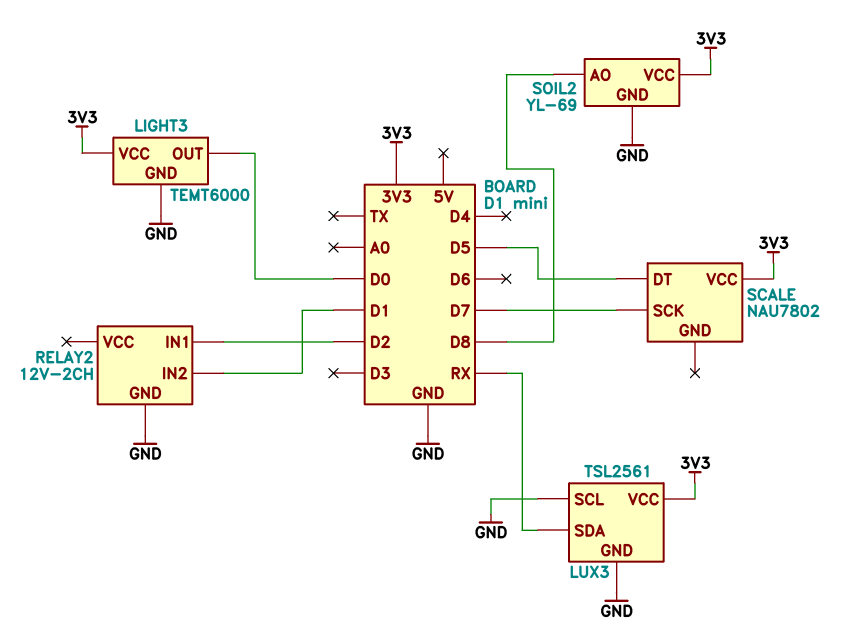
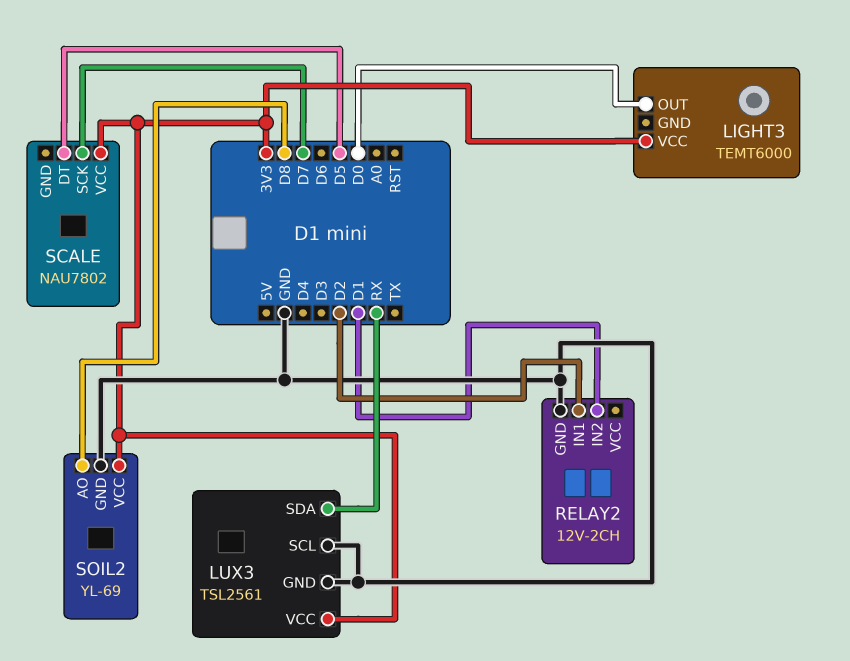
LIGHT3 pin GND: GND -> none

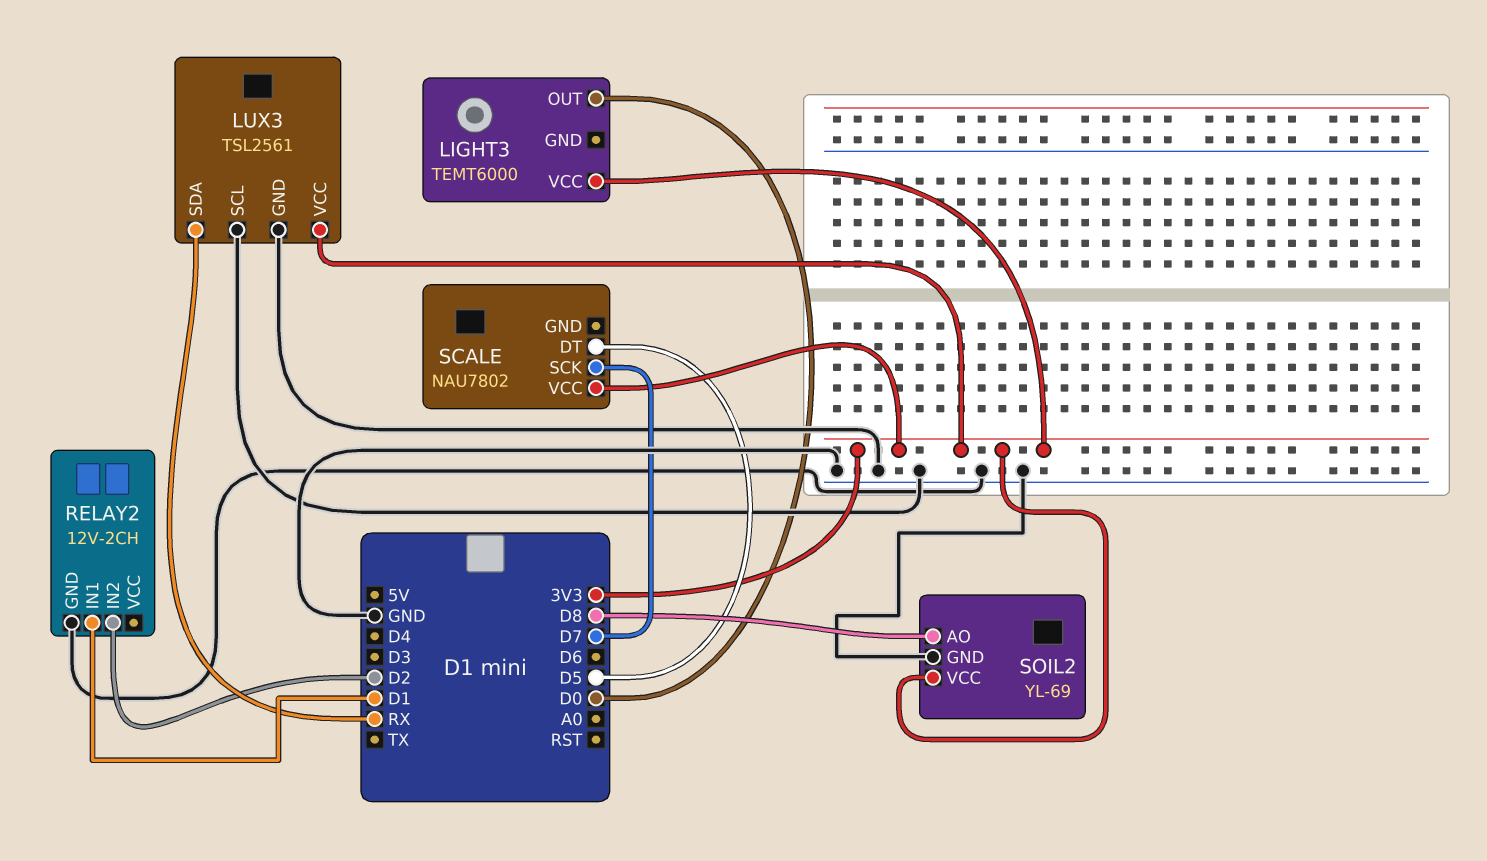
RELAY2 pin IN1: D2 -> D1
RELAY2 pin IN2: D1 -> D2

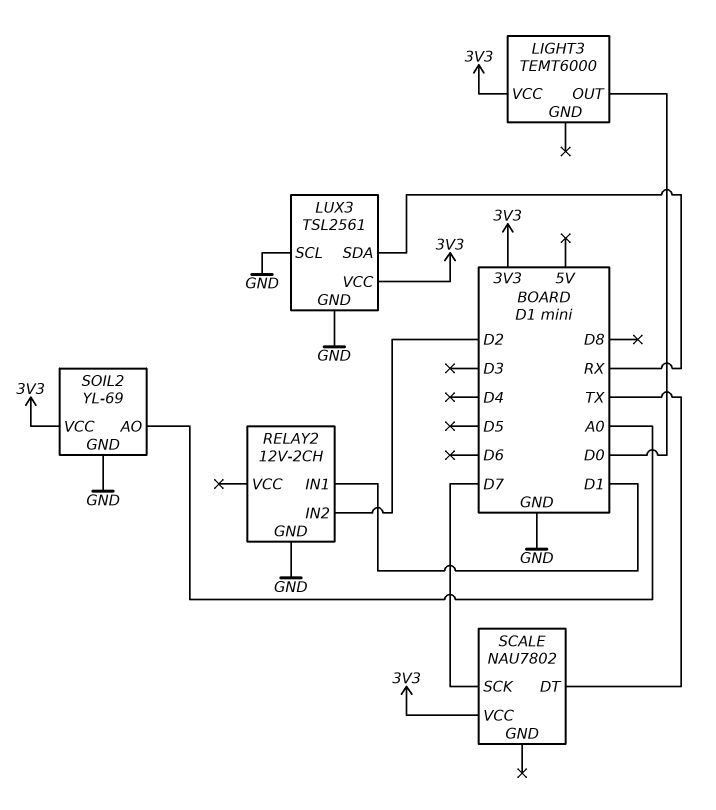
SCALE pin DT: D5 -> TX
SOIL2 pin AO: D8 -> A0

